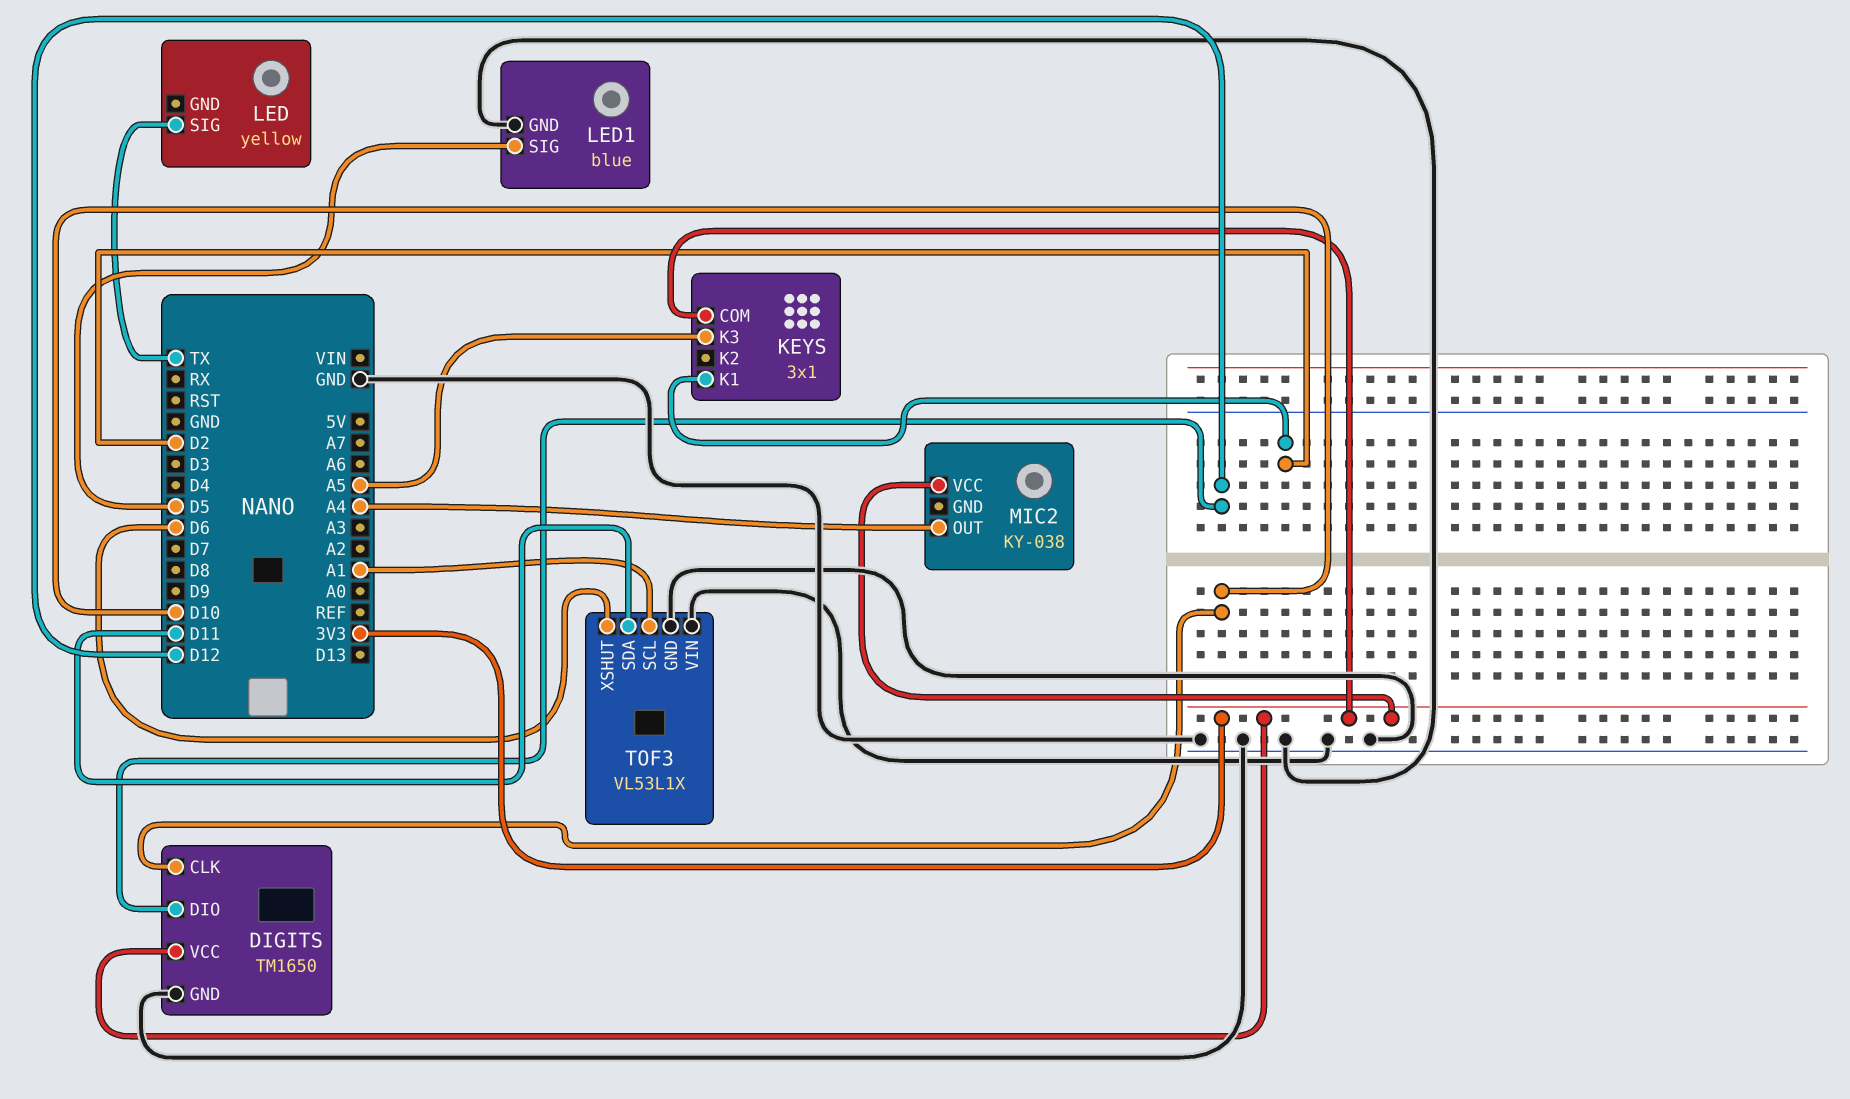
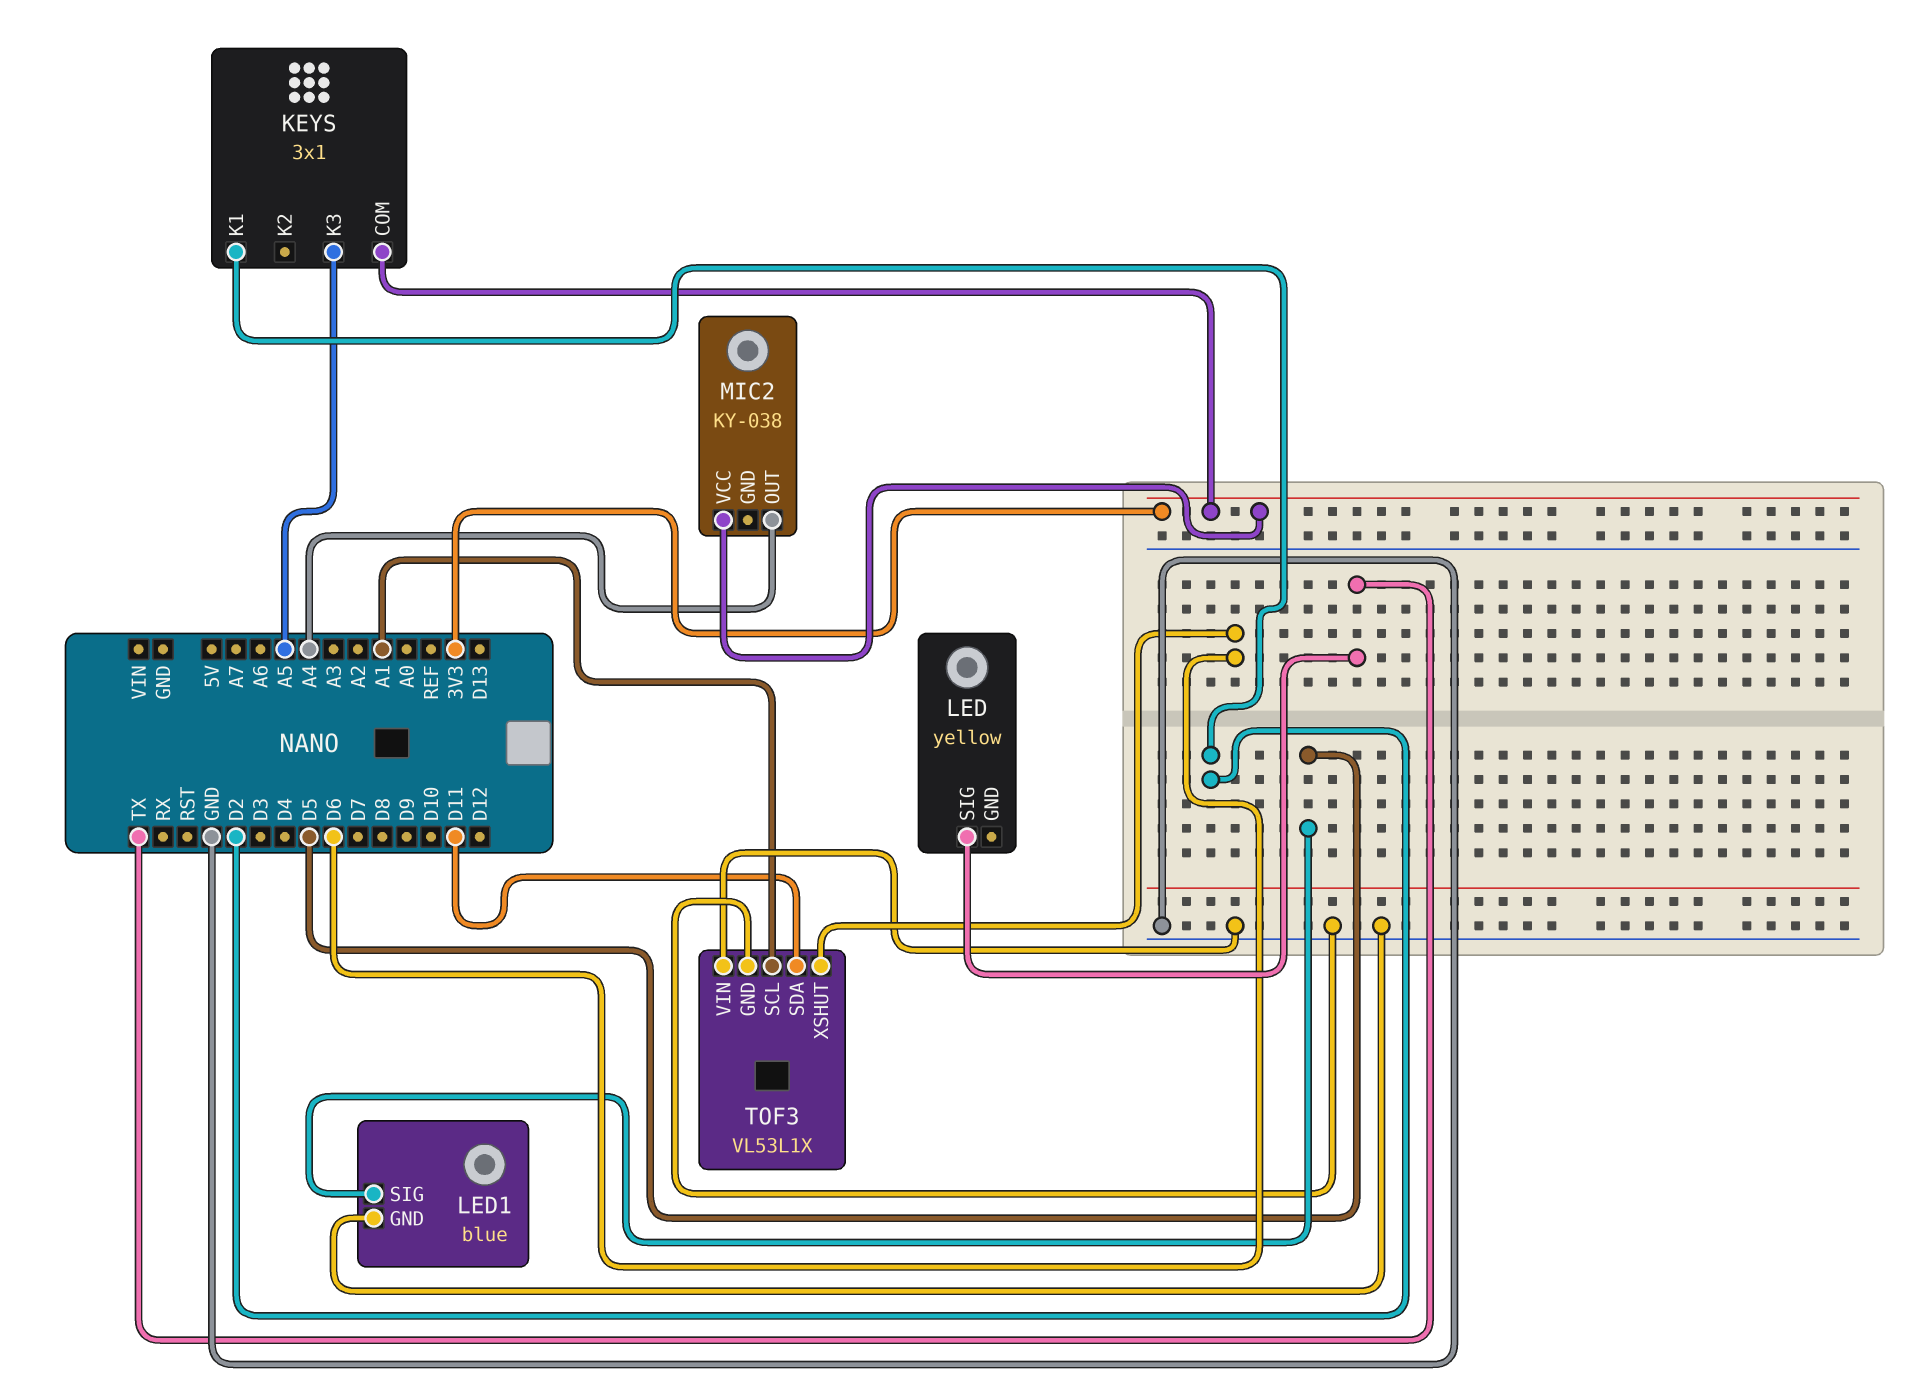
DIGITS: TM1650 -> none
DIGITS pin CLK: D10 -> none
DIGITS pin DIO: D12 -> none
DIGITS pin GND: GND -> none
DIGITS pin VCC: 3V3 -> none

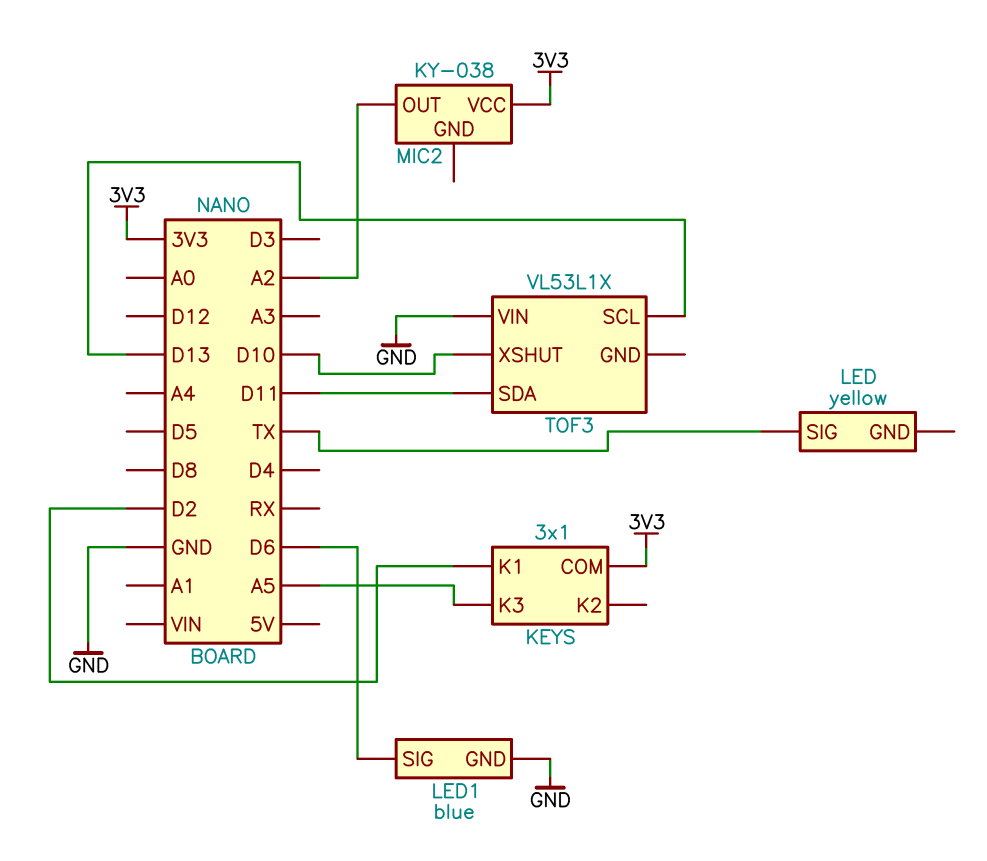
LED1 pin SIG: D5 -> D6
MIC2 pin OUT: A4 -> A2
TOF3 pin GND: GND -> none
TOF3 pin SCL: A1 -> D13
TOF3 pin XSHUT: D6 -> D10

